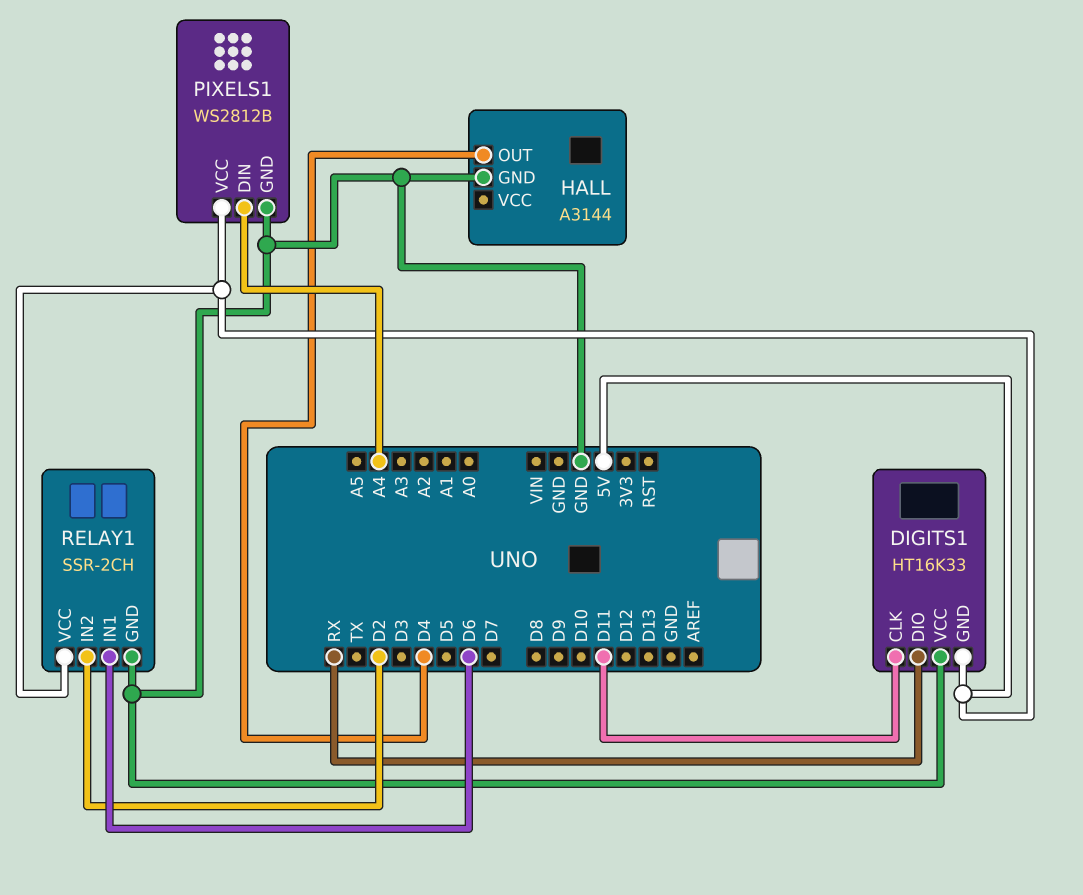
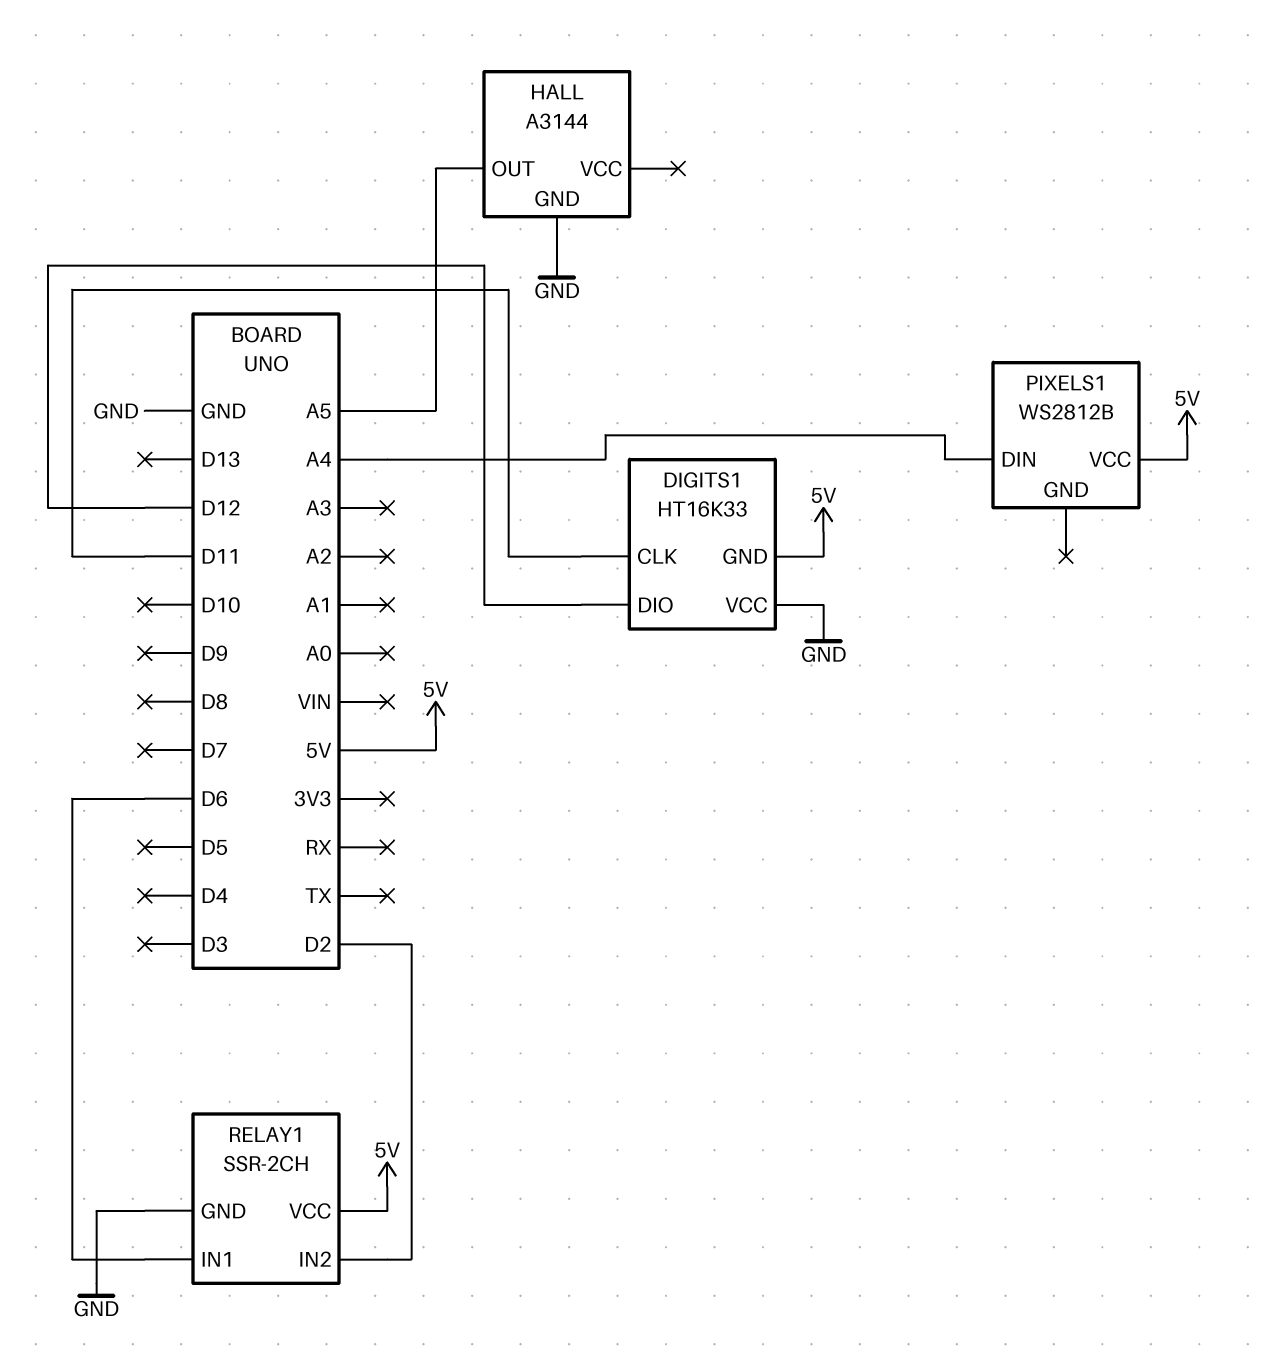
DIGITS1 pin DIO: RX -> D12
HALL pin OUT: D4 -> A5
PIXELS1 pin GND: GND -> none

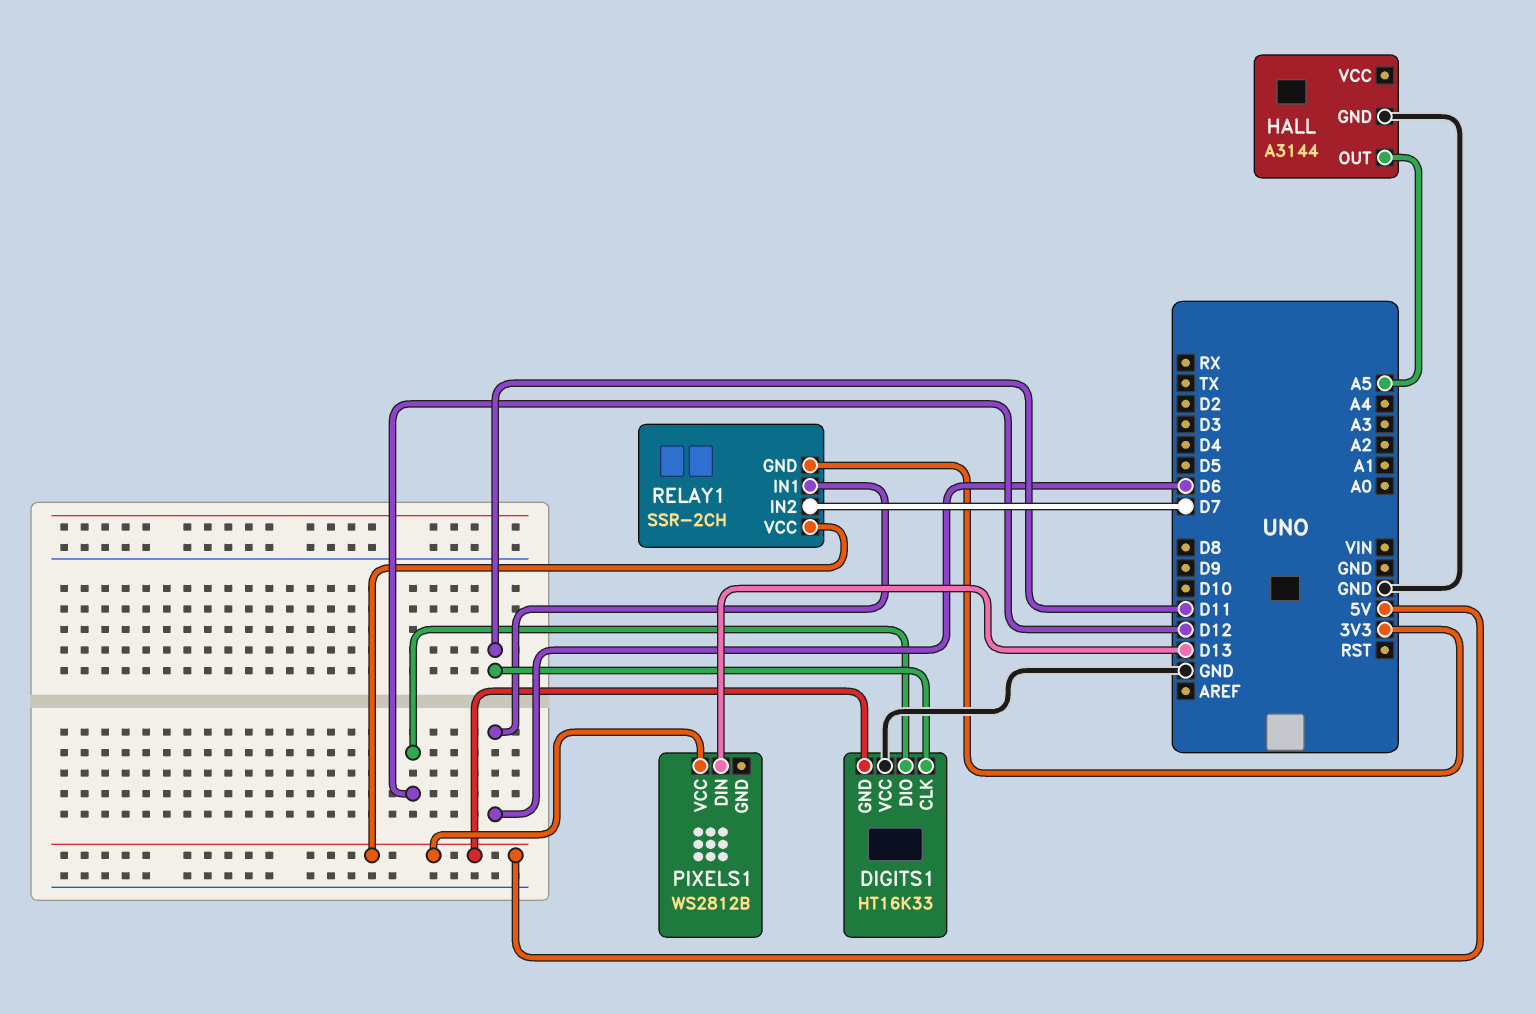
PIXELS1 pin DIN: A4 -> D13
RELAY1 pin GND: GND -> 3V3
RELAY1 pin IN2: D2 -> D7

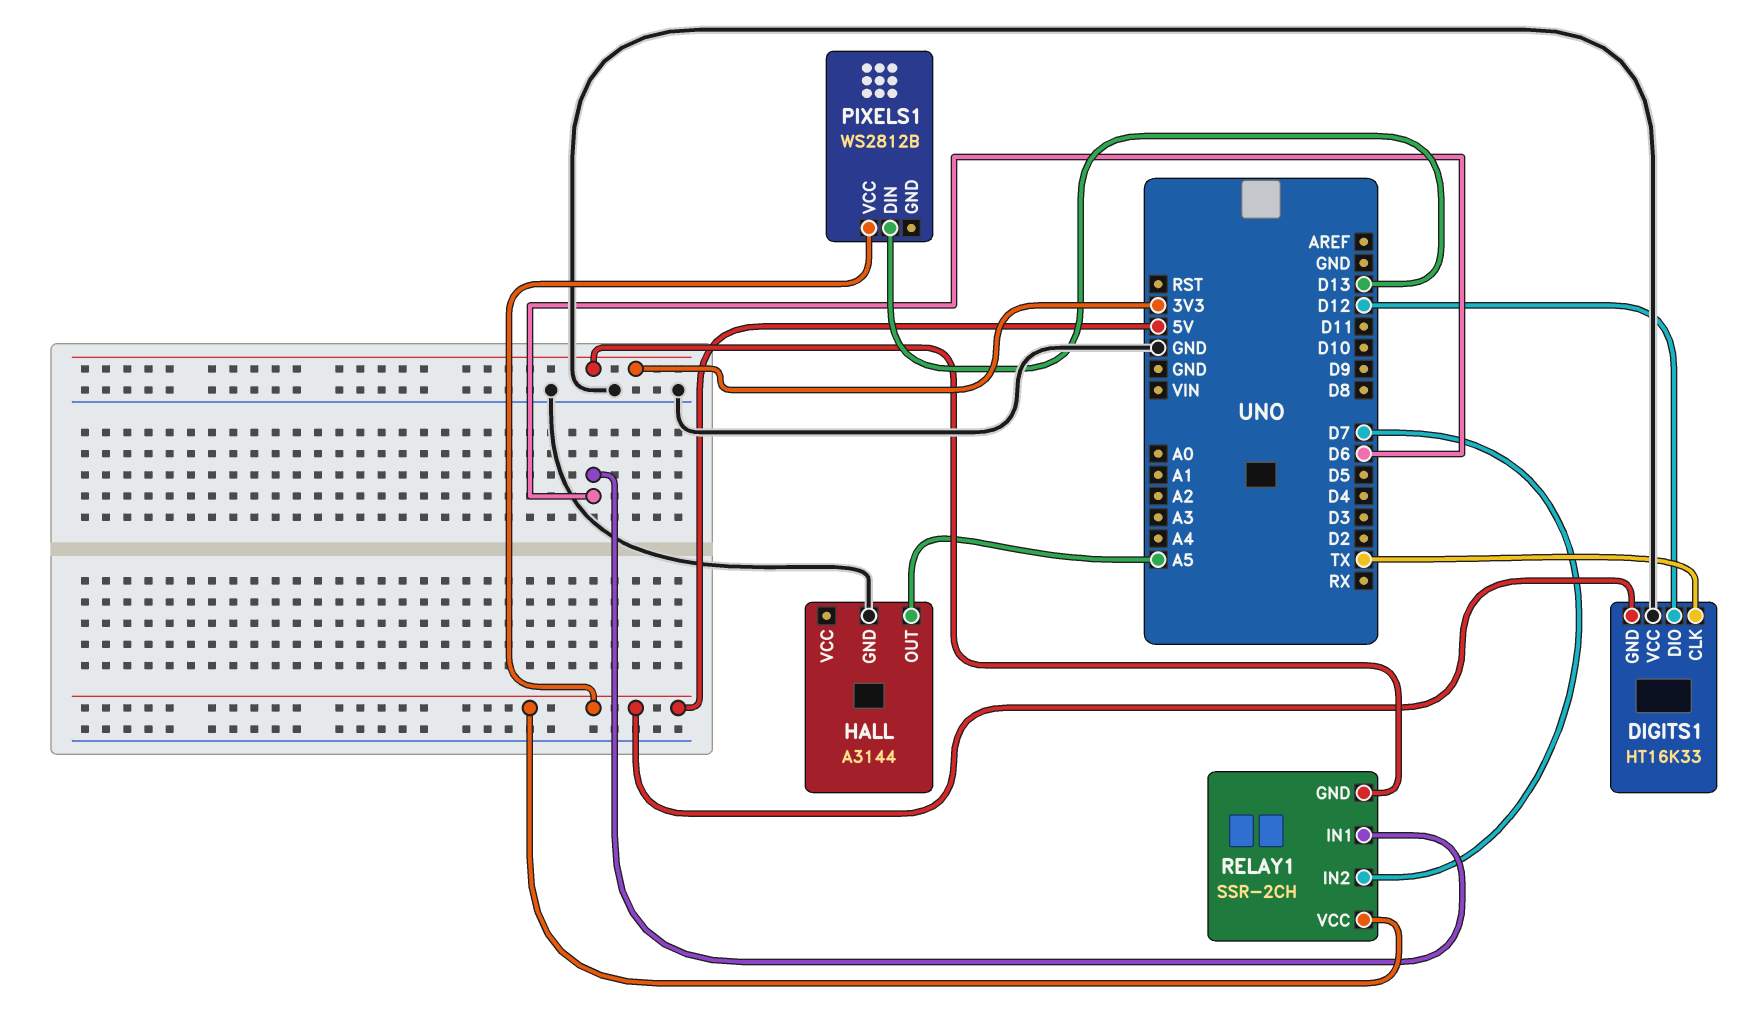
DIGITS1 pin CLK: D11 -> TX

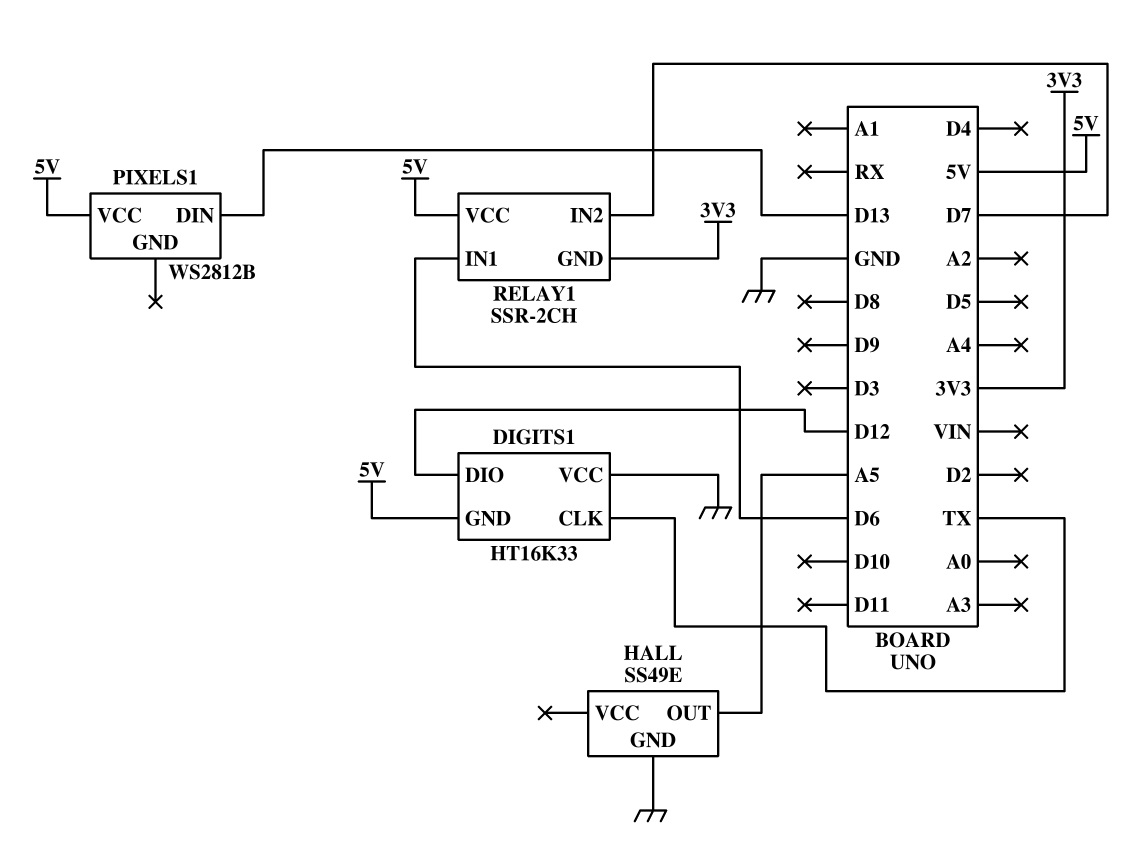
HALL: A3144 -> SS49E

